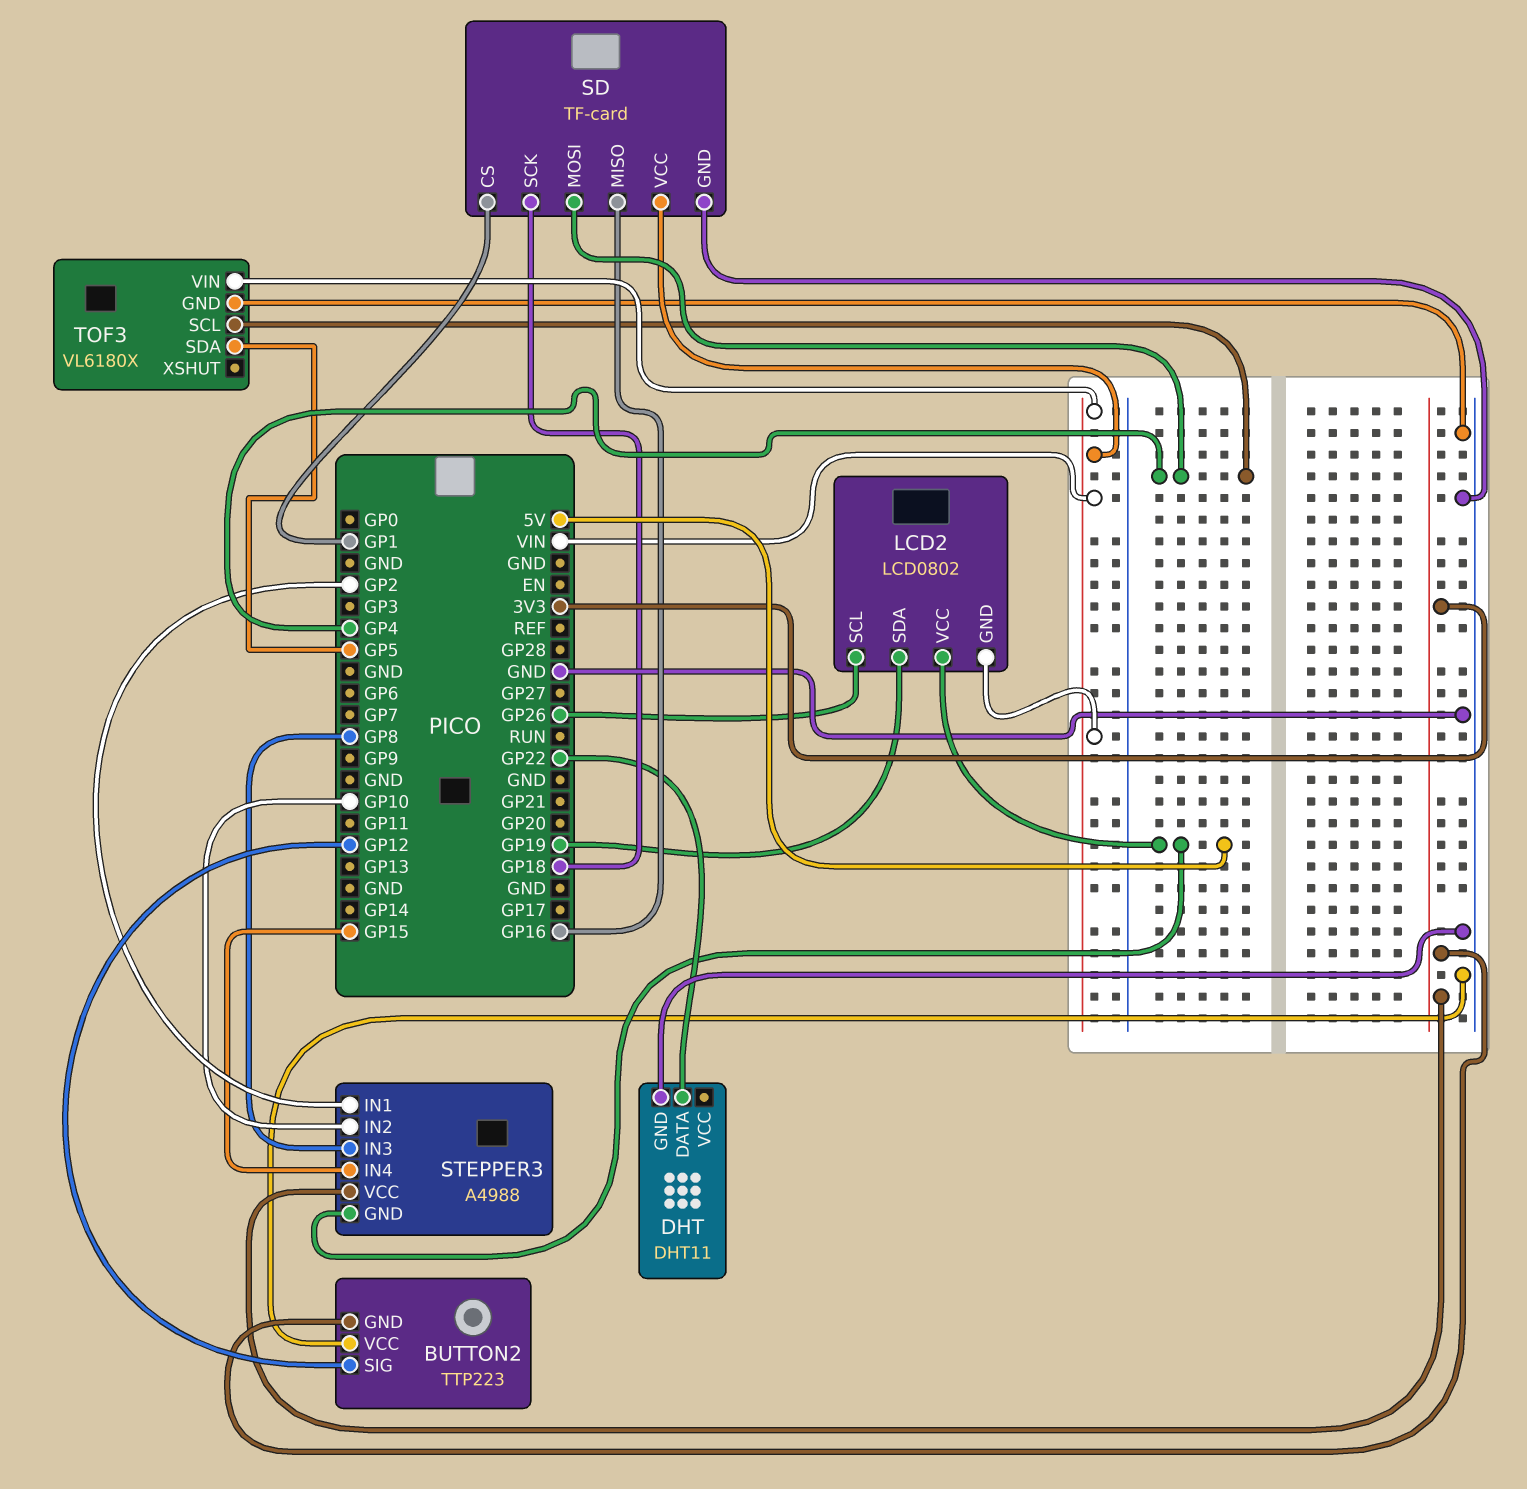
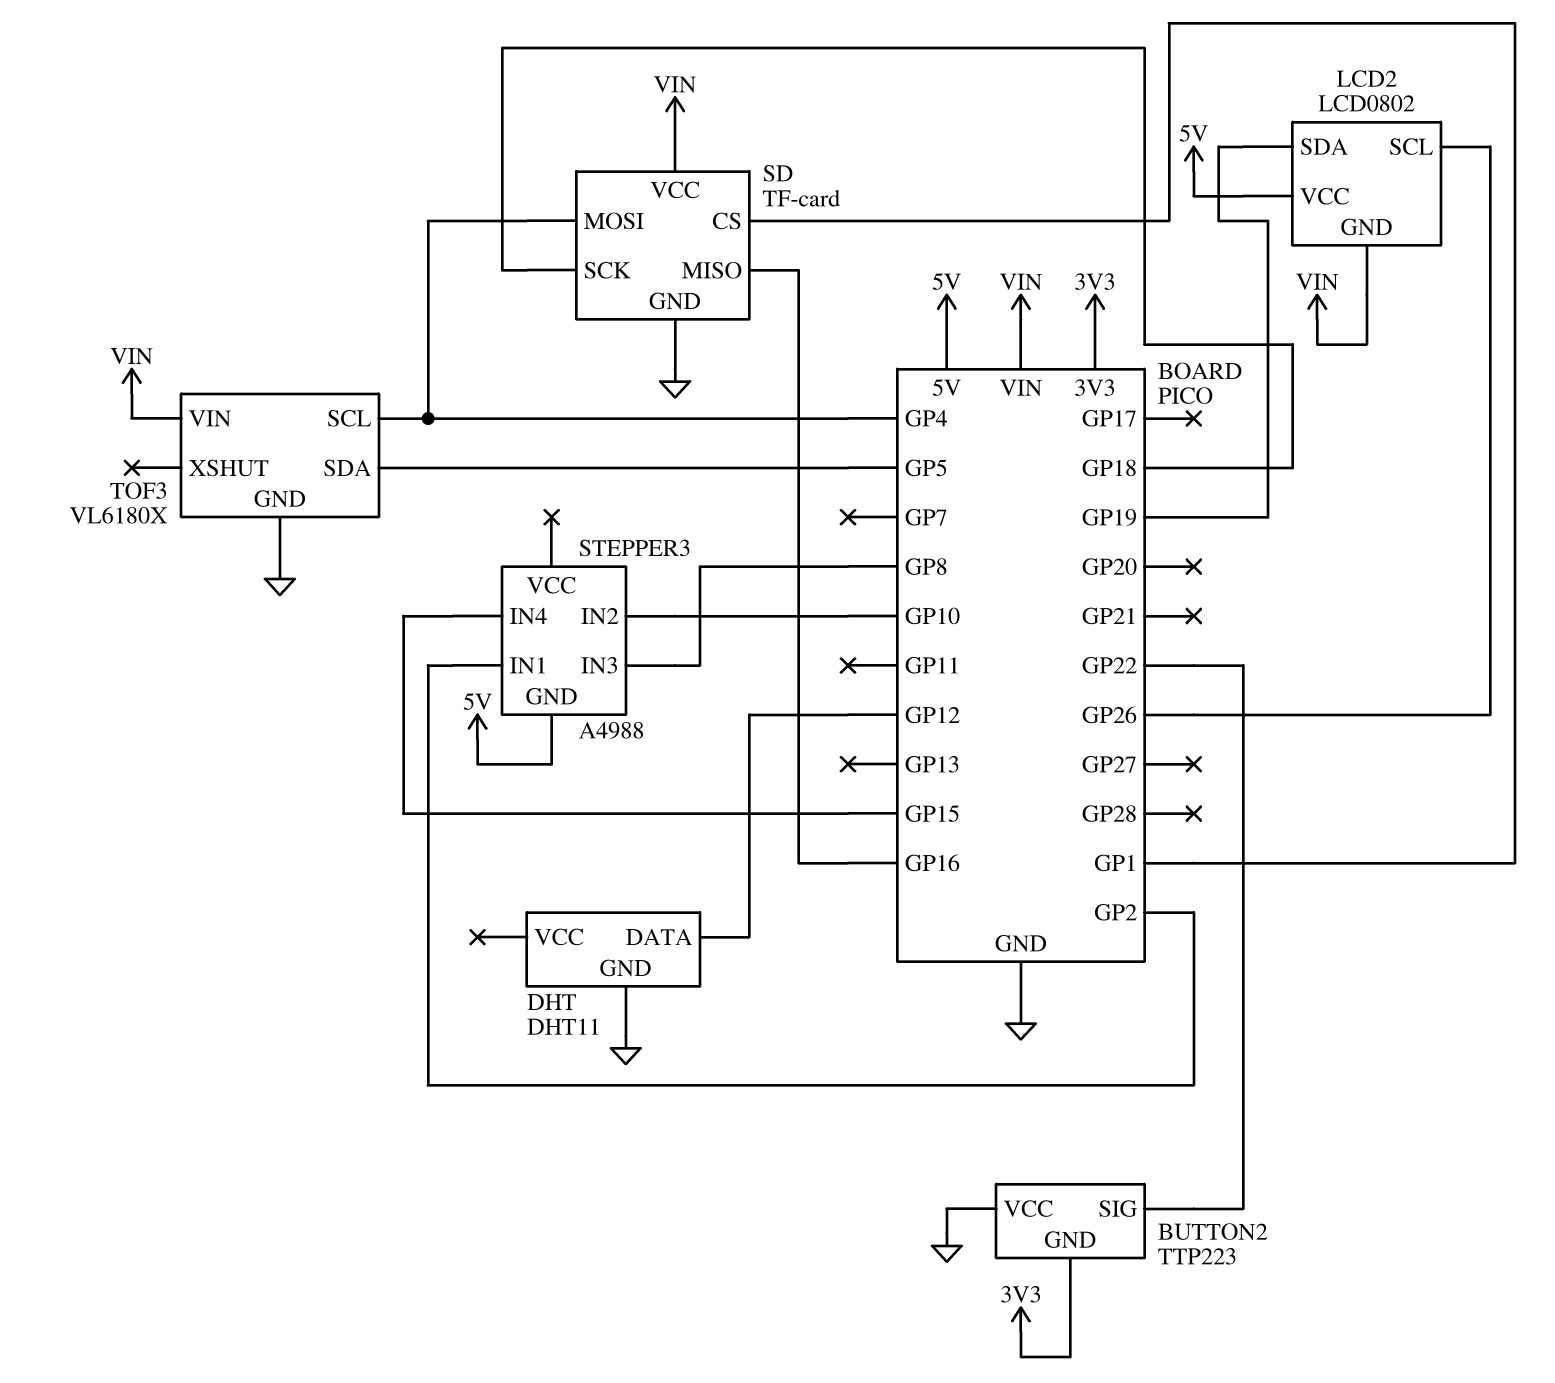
BUTTON2 pin SIG: GP12 -> GP22
DHT pin DATA: GP22 -> GP12
STEPPER3 pin VCC: 3V3 -> none

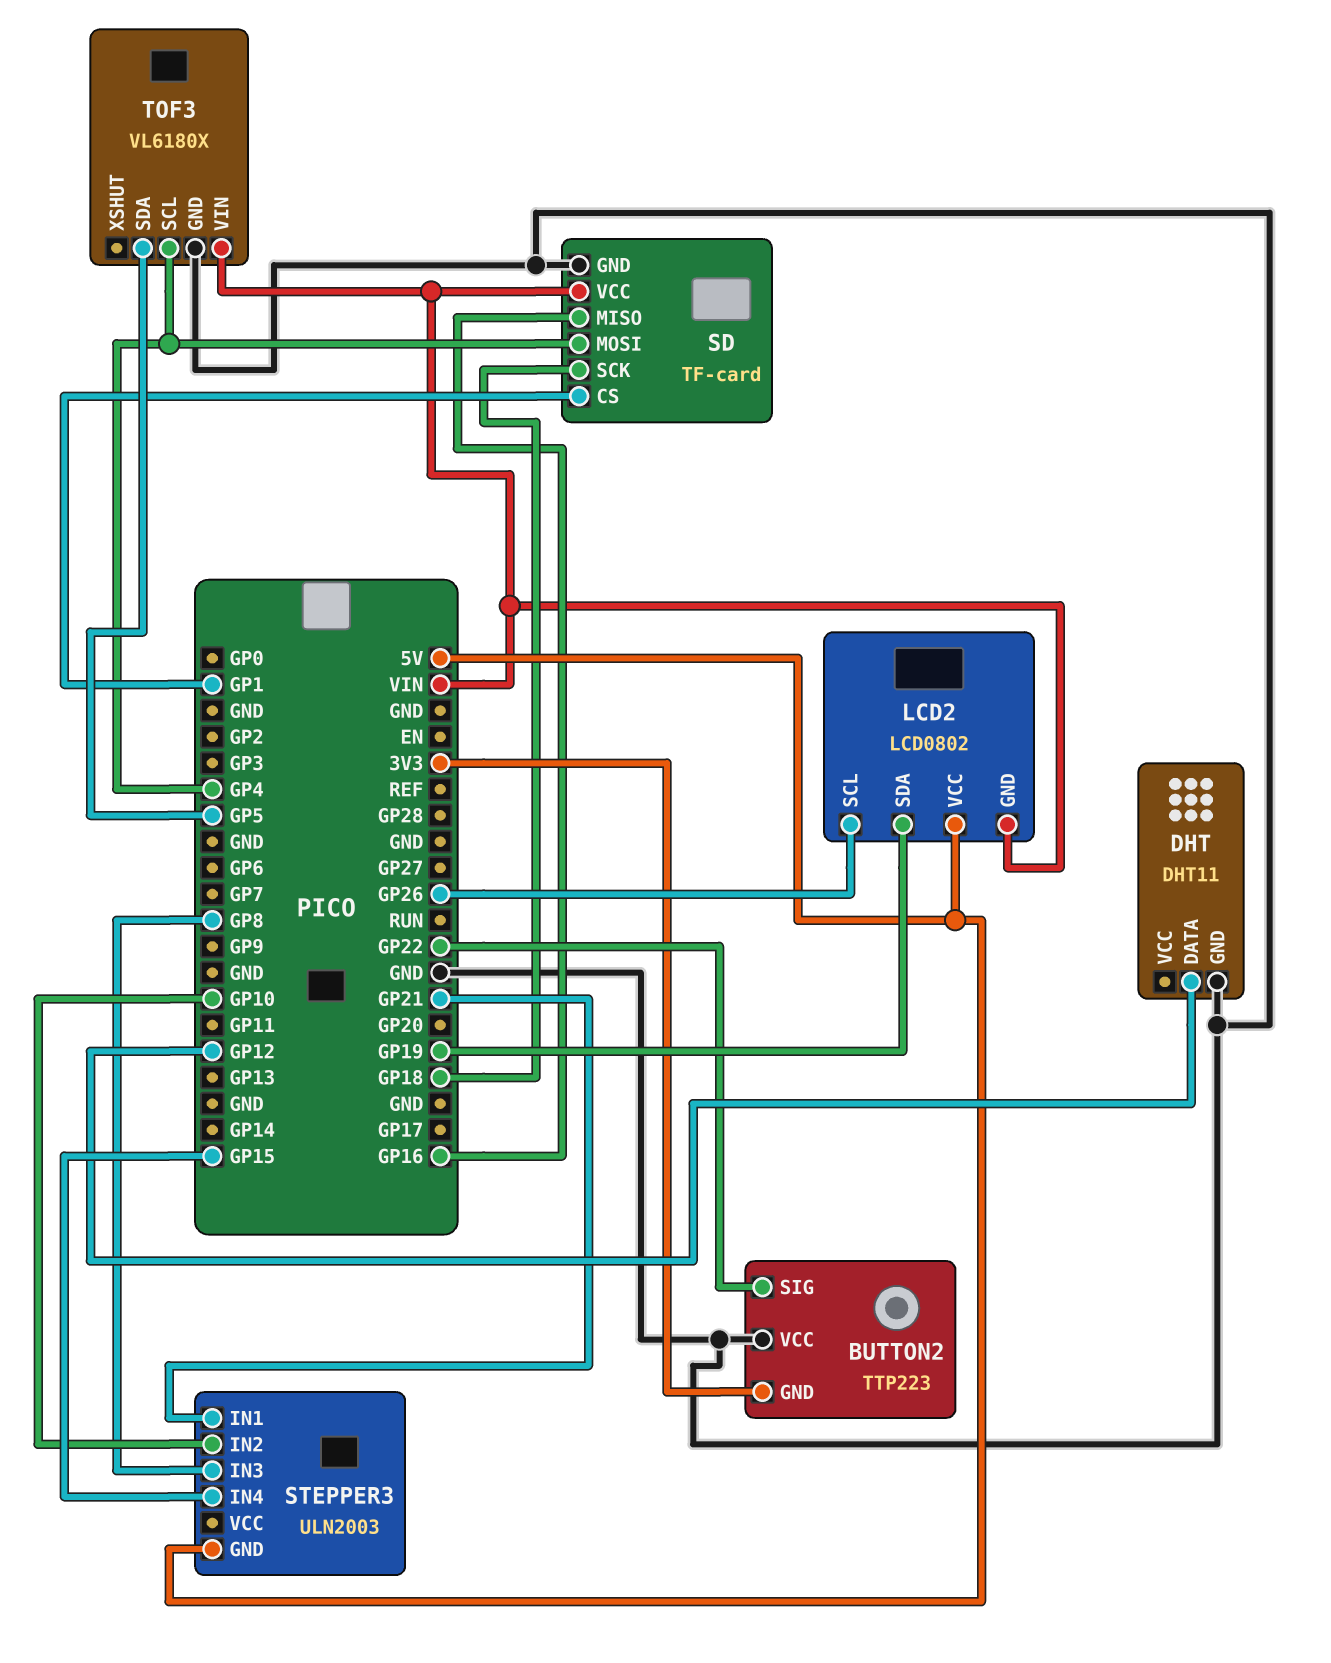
STEPPER3: A4988 -> ULN2003
STEPPER3 pin IN1: GP2 -> GP21

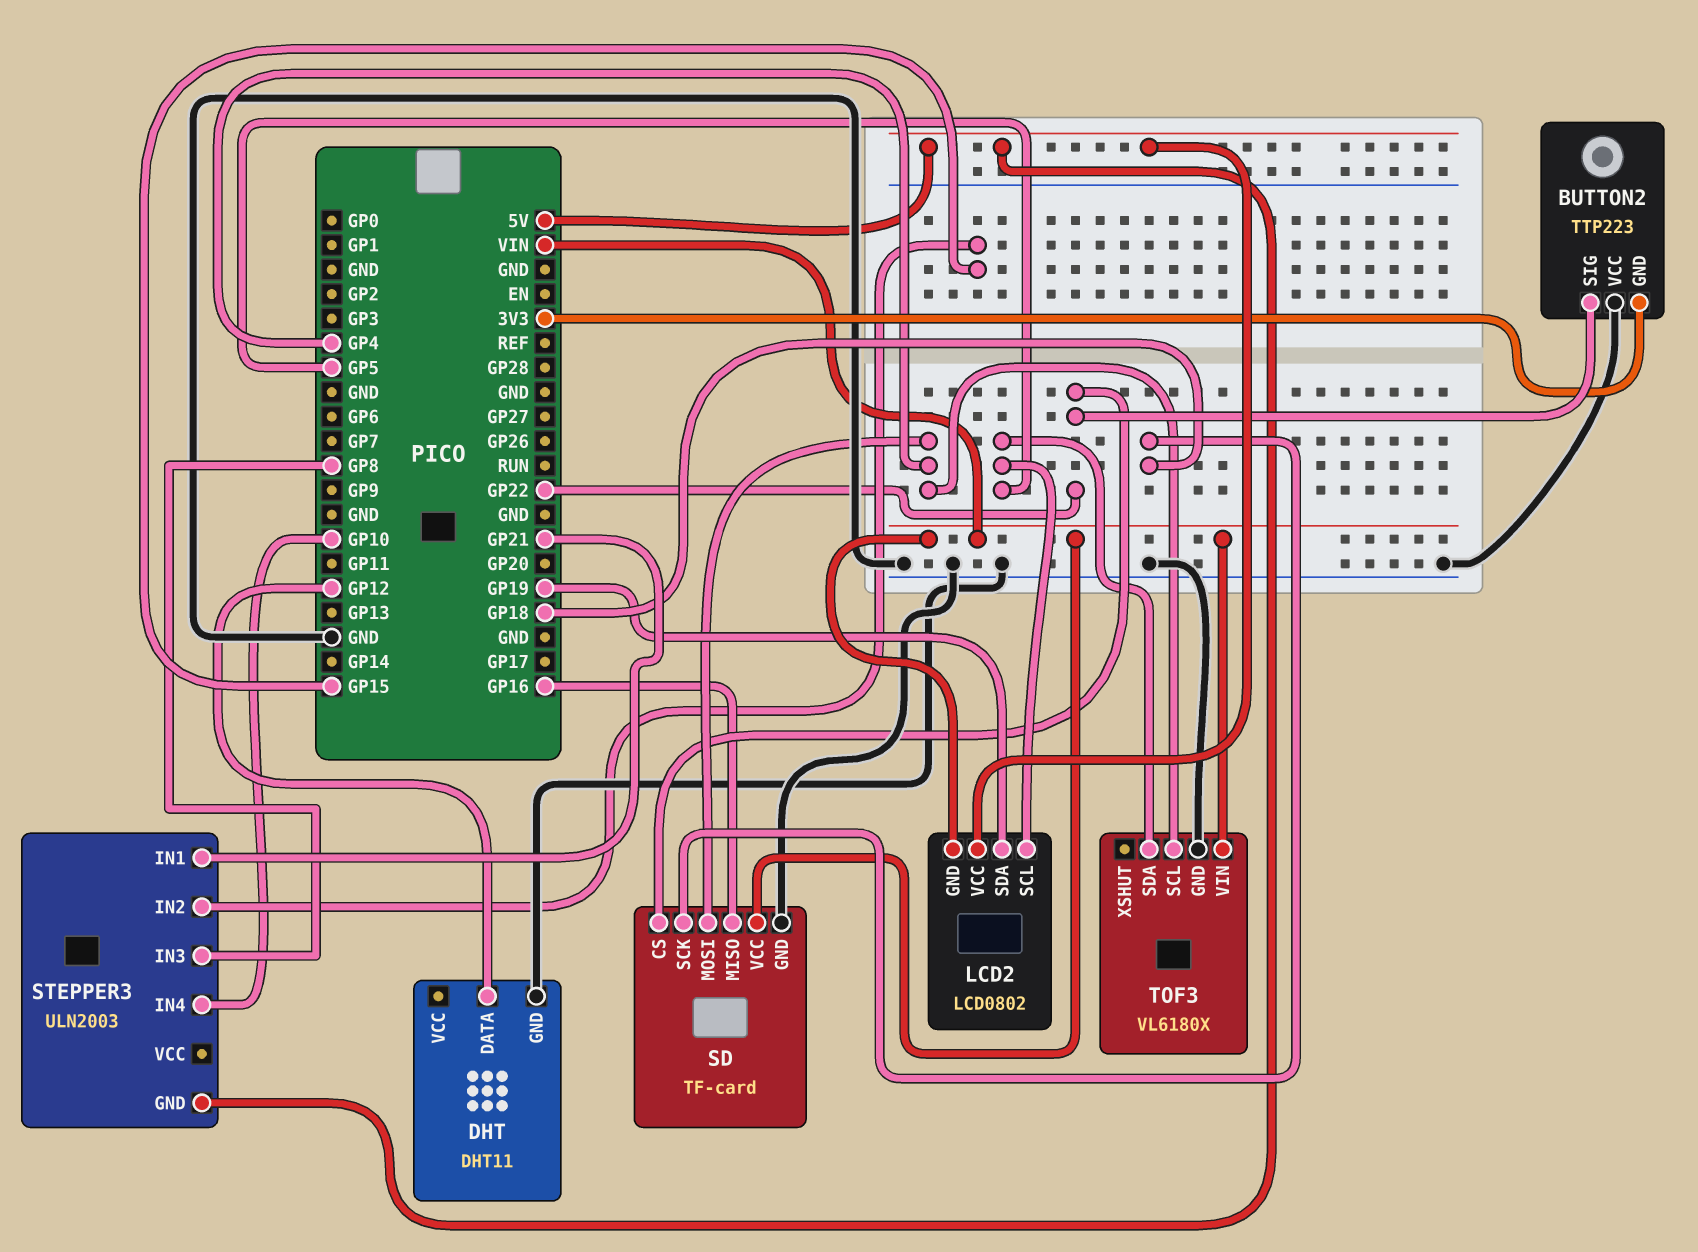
LCD2 pin SCL: GP26 -> GP5
SD pin CS: GP1 -> GP22
STEPPER3 pin IN2: GP10 -> GP15
STEPPER3 pin IN4: GP15 -> GP10

